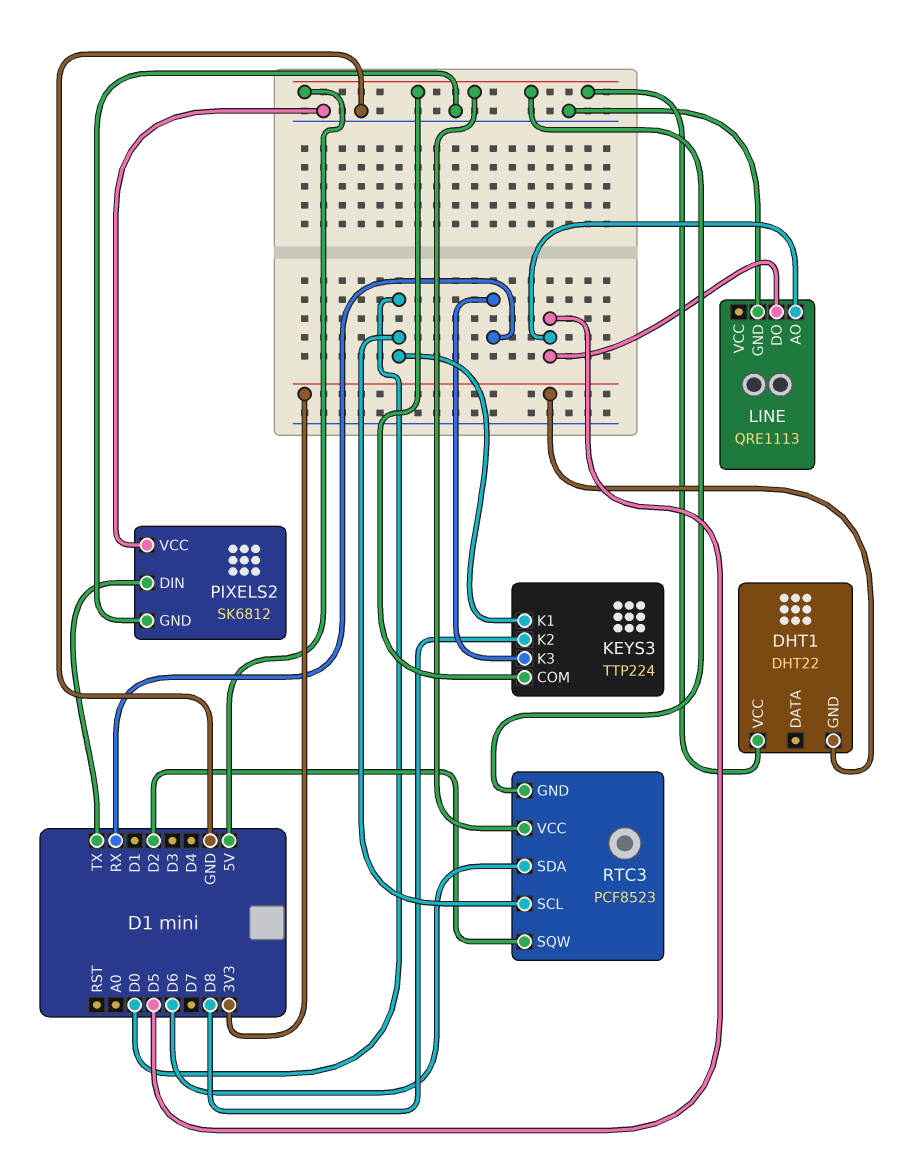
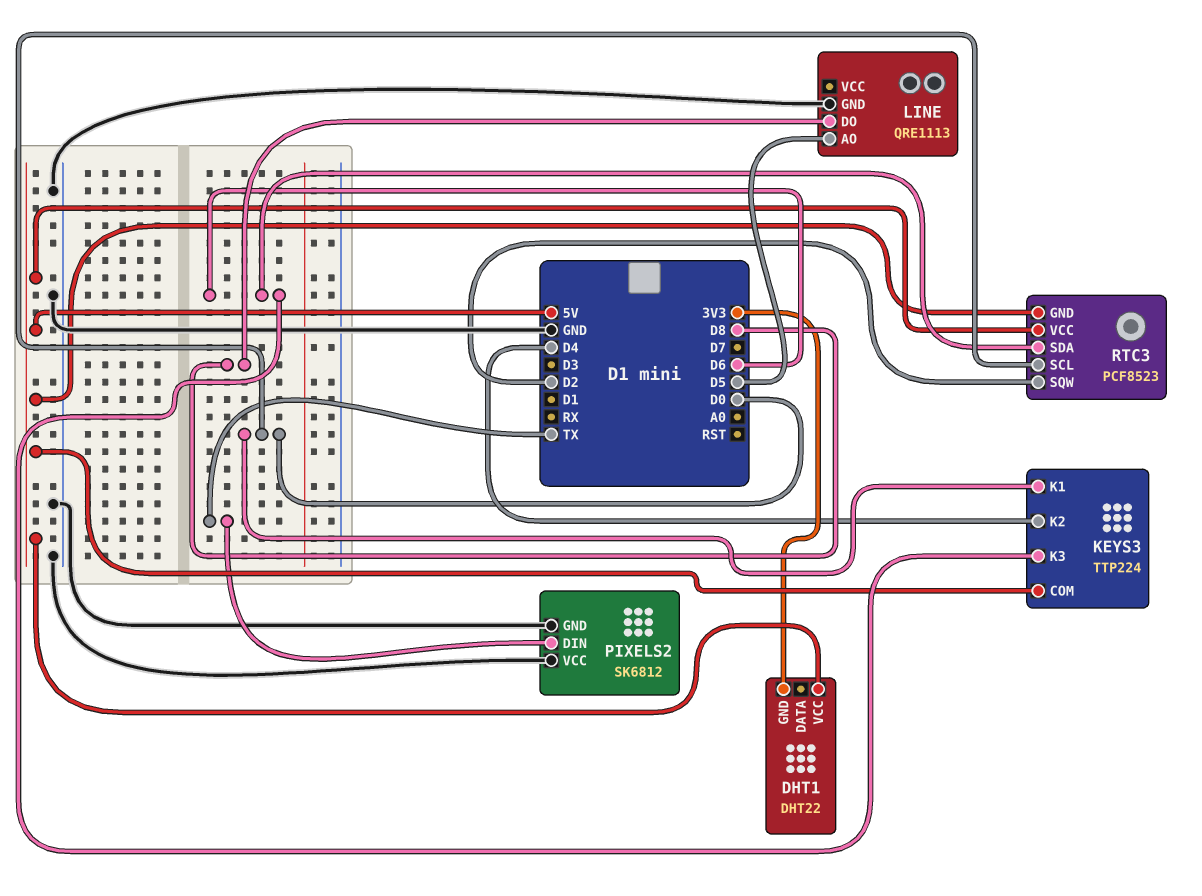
KEYS3 pin K2: D8 -> D4
KEYS3 pin K3: RX -> D6
LINE pin DO: D5 -> D8

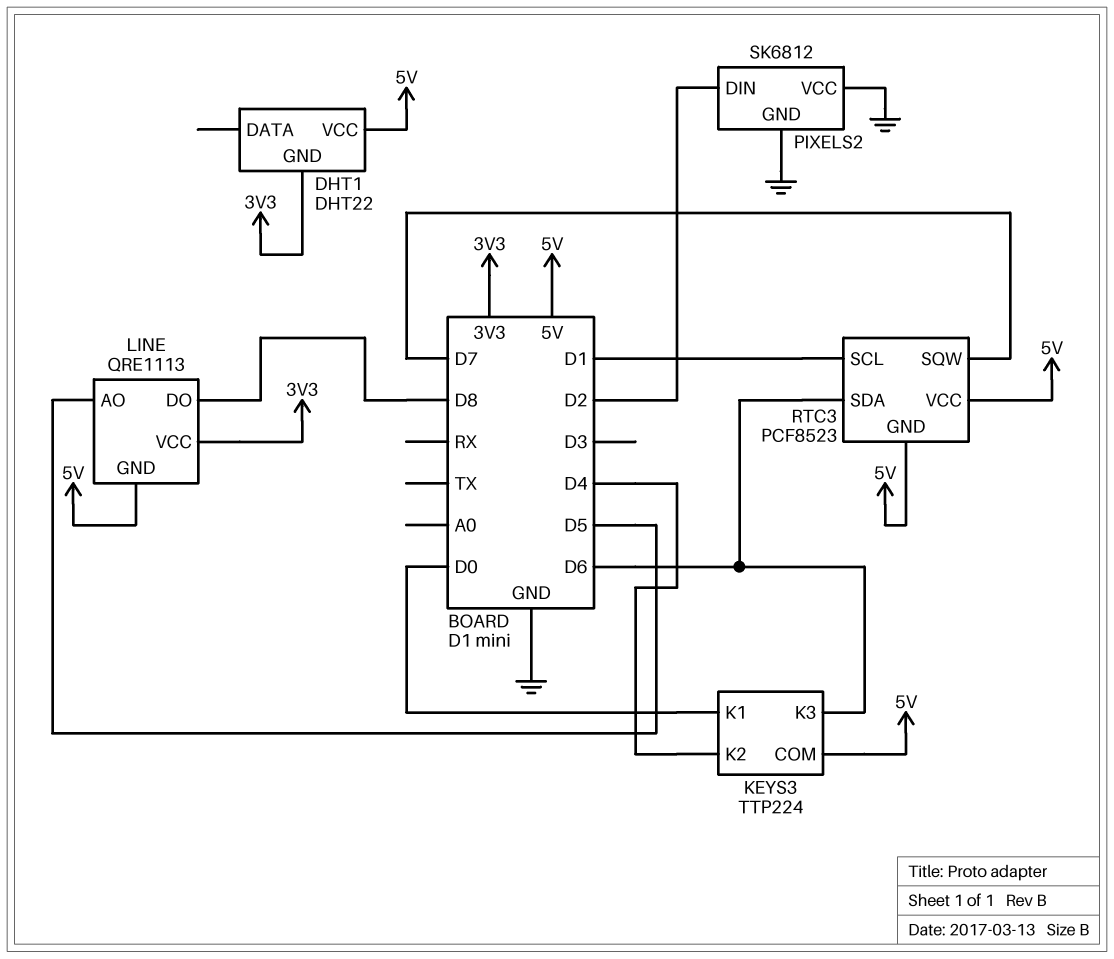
LINE pin GND: GND -> 5V
LINE pin VCC: none -> 3V3
PIXELS2 pin DIN: TX -> D2
RTC3 pin SCL: D0 -> D1
RTC3 pin SQW: D2 -> D7

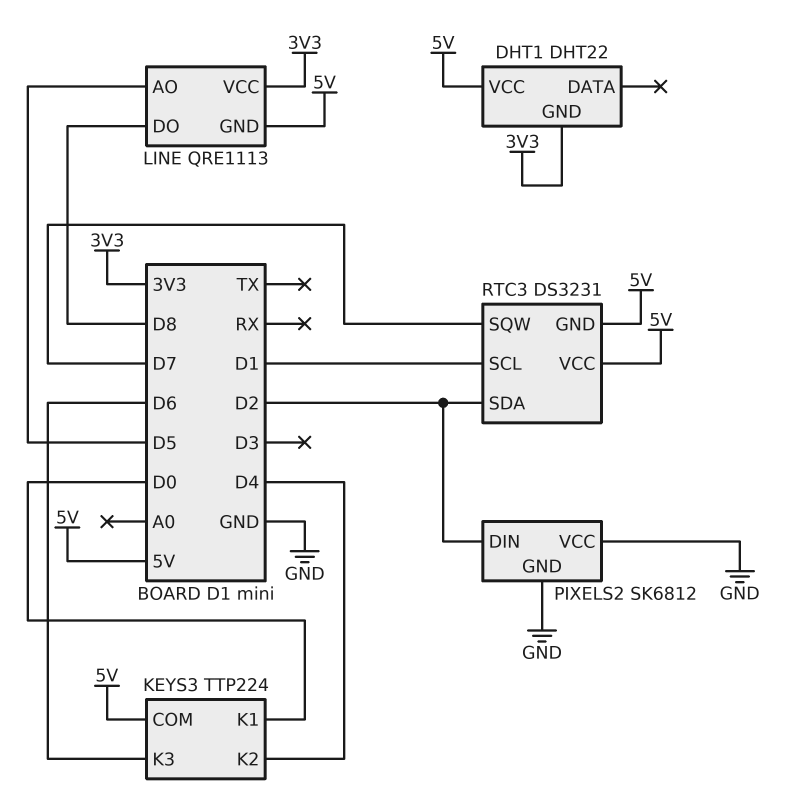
RTC3: PCF8523 -> DS3231
RTC3 pin SDA: D6 -> D2

